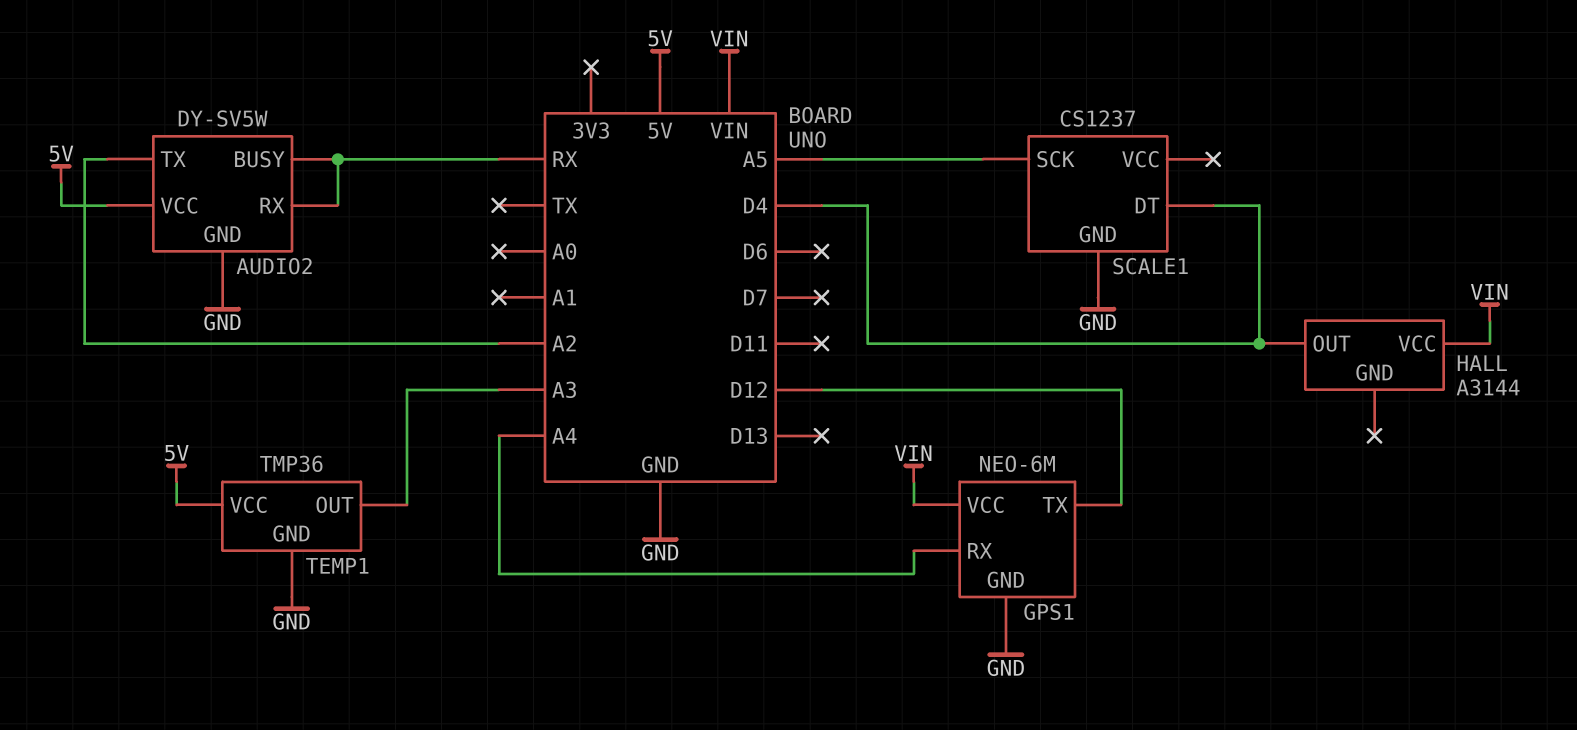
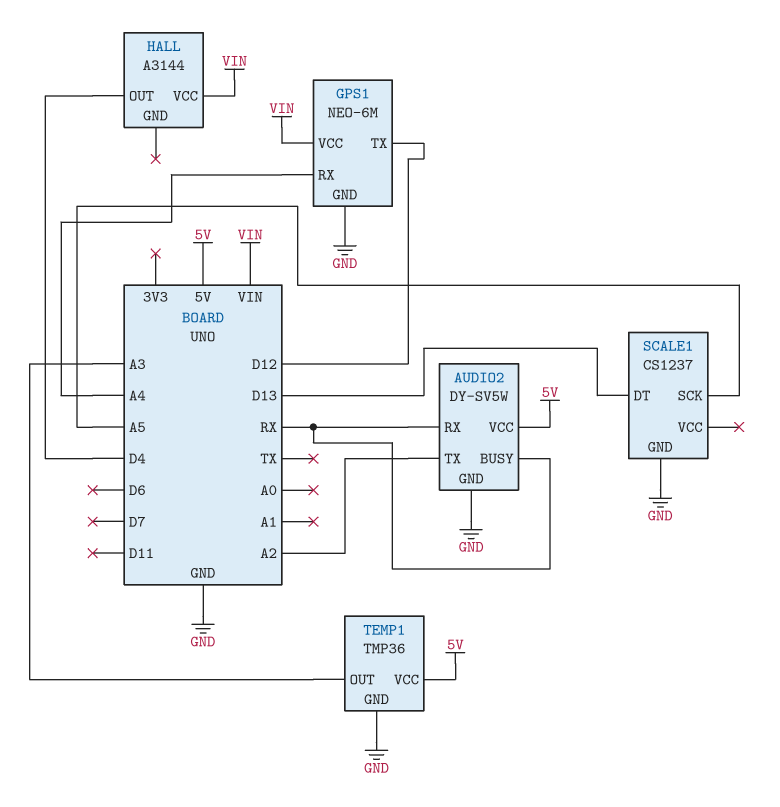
SCALE1 pin DT: D4 -> D13

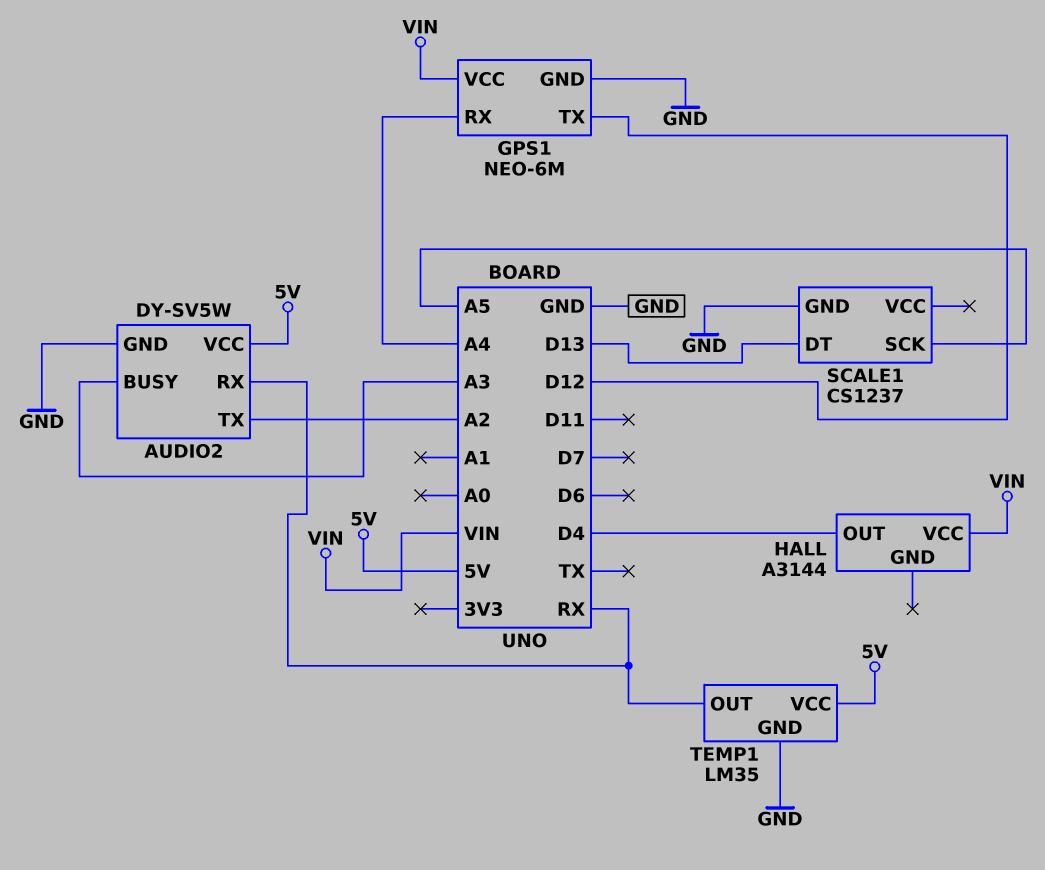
AUDIO2 pin BUSY: RX -> A3
TEMP1: TMP36 -> LM35
TEMP1 pin OUT: A3 -> RX

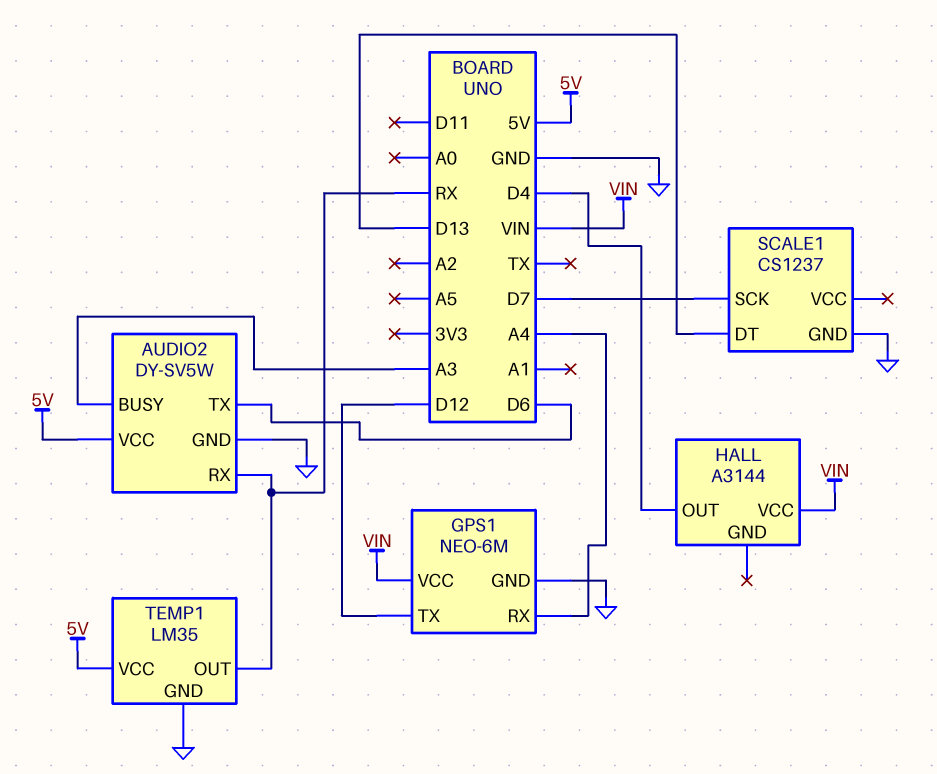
AUDIO2 pin TX: A2 -> D6
SCALE1 pin SCK: A5 -> D7

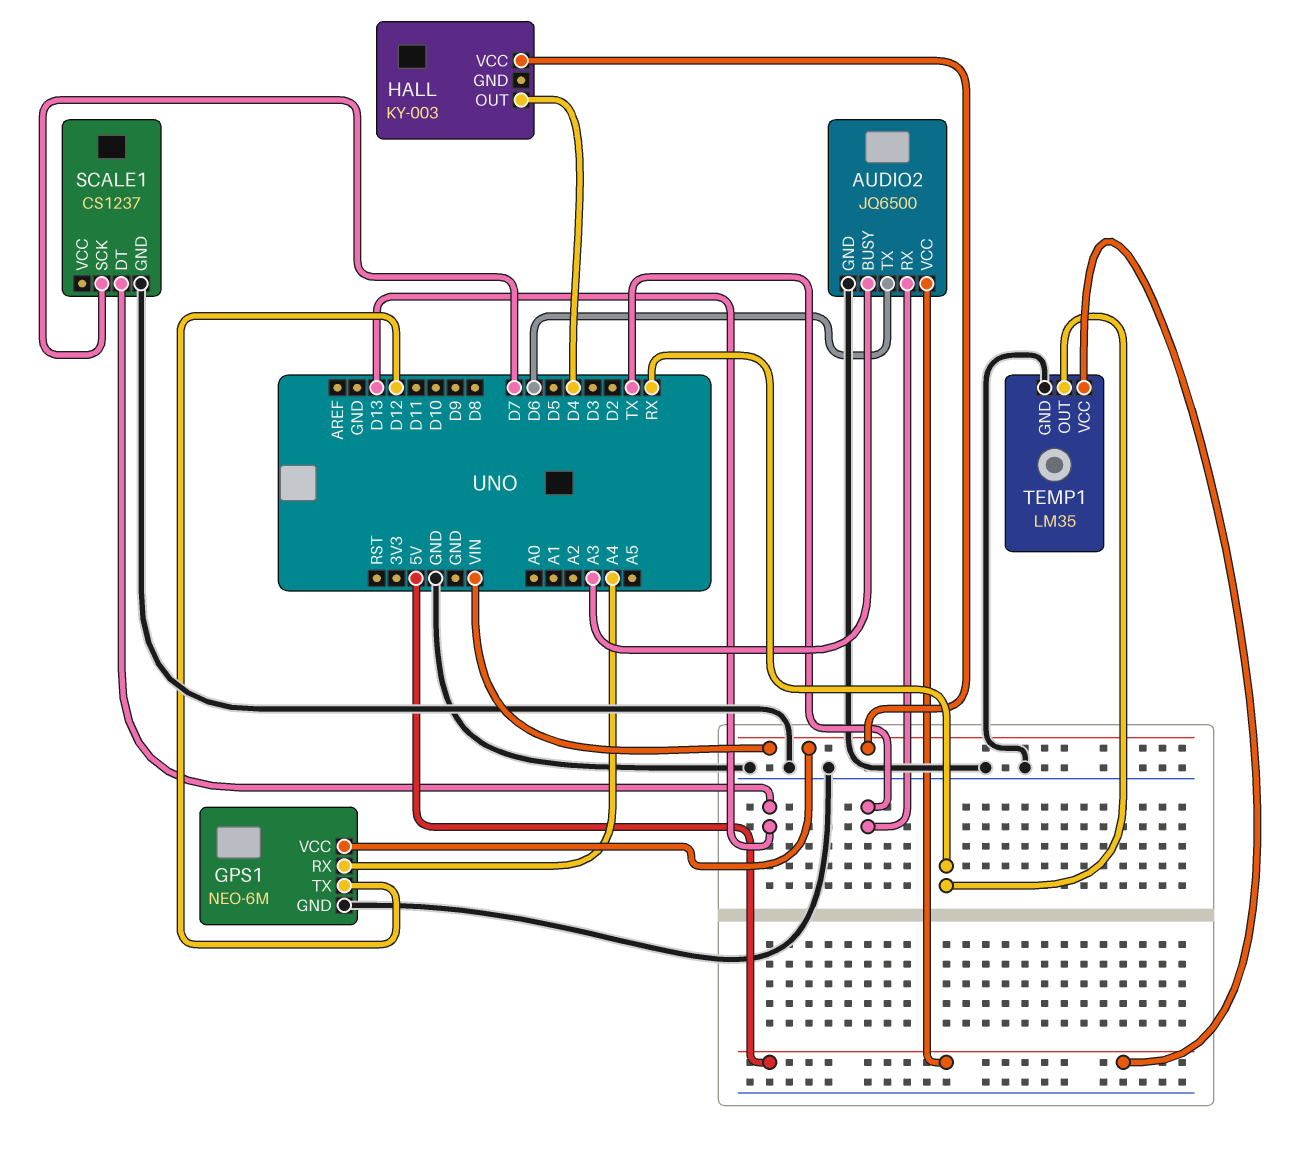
AUDIO2: DY-SV5W -> JQ6500
AUDIO2 pin RX: RX -> TX
HALL: A3144 -> KY-003

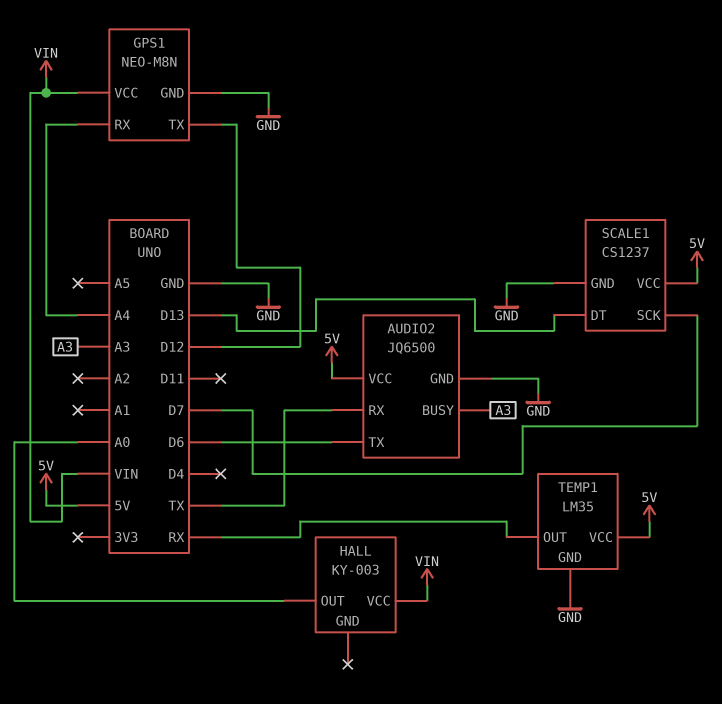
GPS1: NEO-6M -> NEO-M8N
HALL pin OUT: D4 -> A0
SCALE1 pin VCC: none -> 5V

